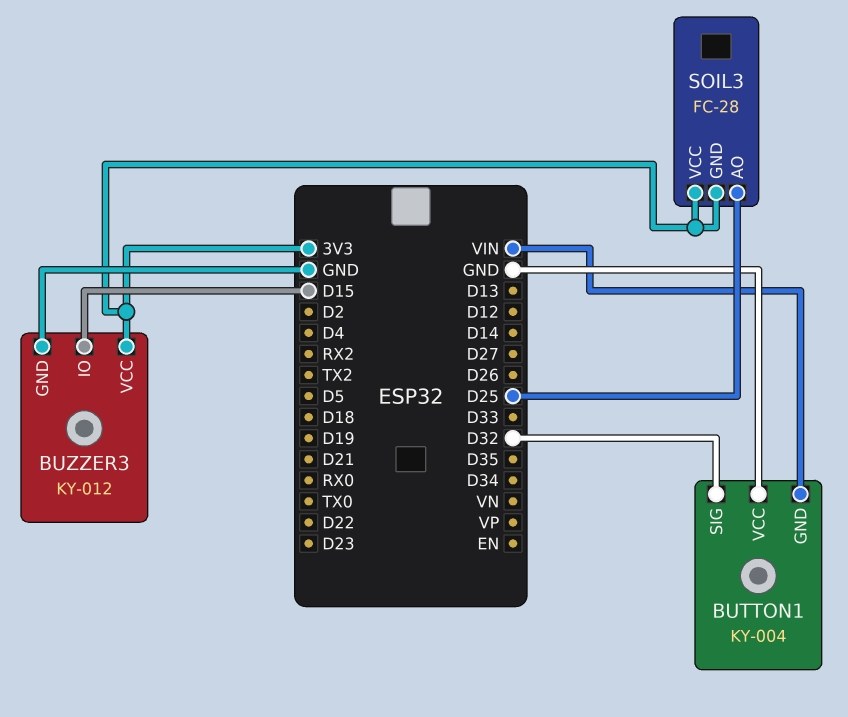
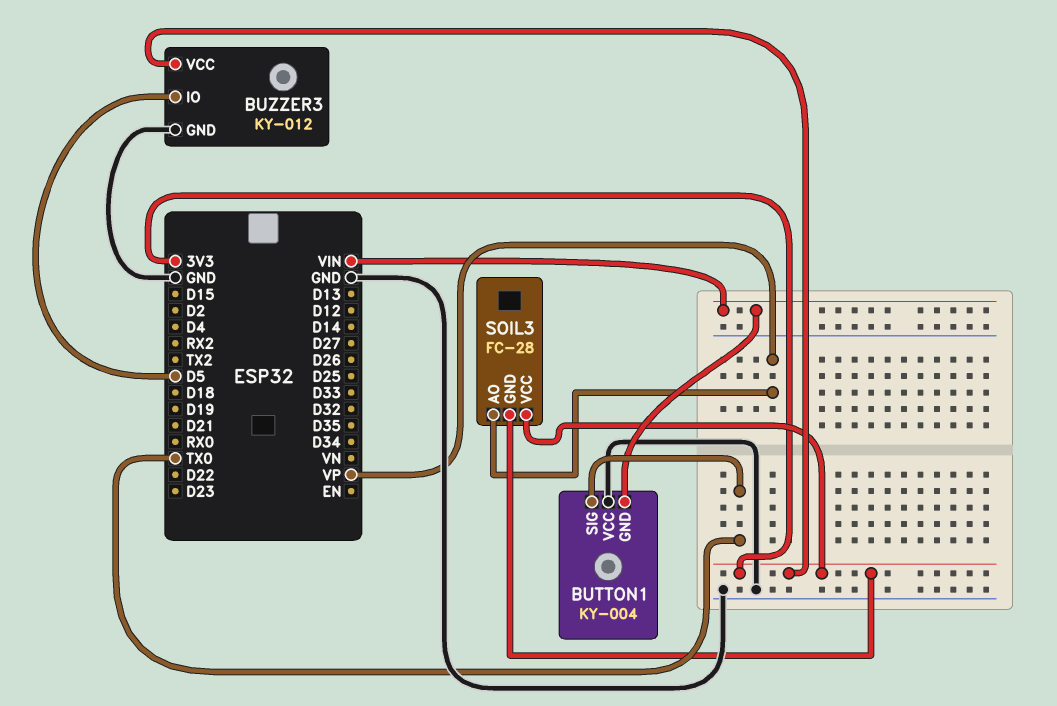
BUTTON1 pin SIG: D32 -> TX0
BUZZER3 pin IO: D15 -> D5
SOIL3 pin AO: D25 -> VP

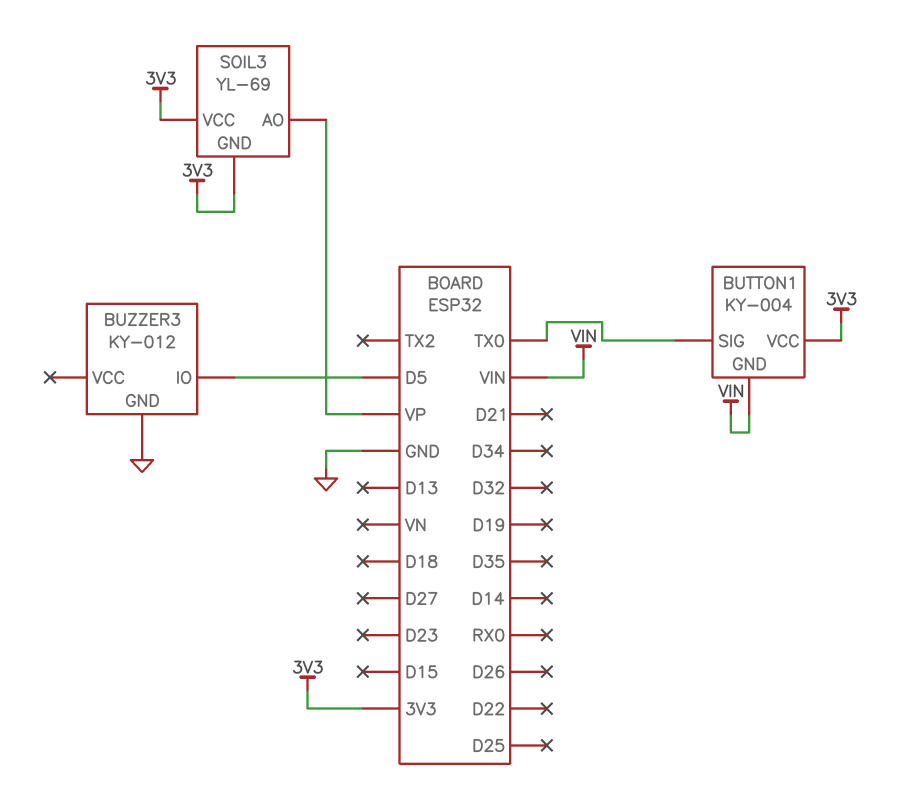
BUTTON1 pin VCC: GND -> 3V3
BUZZER3 pin VCC: 3V3 -> none
SOIL3: FC-28 -> YL-69

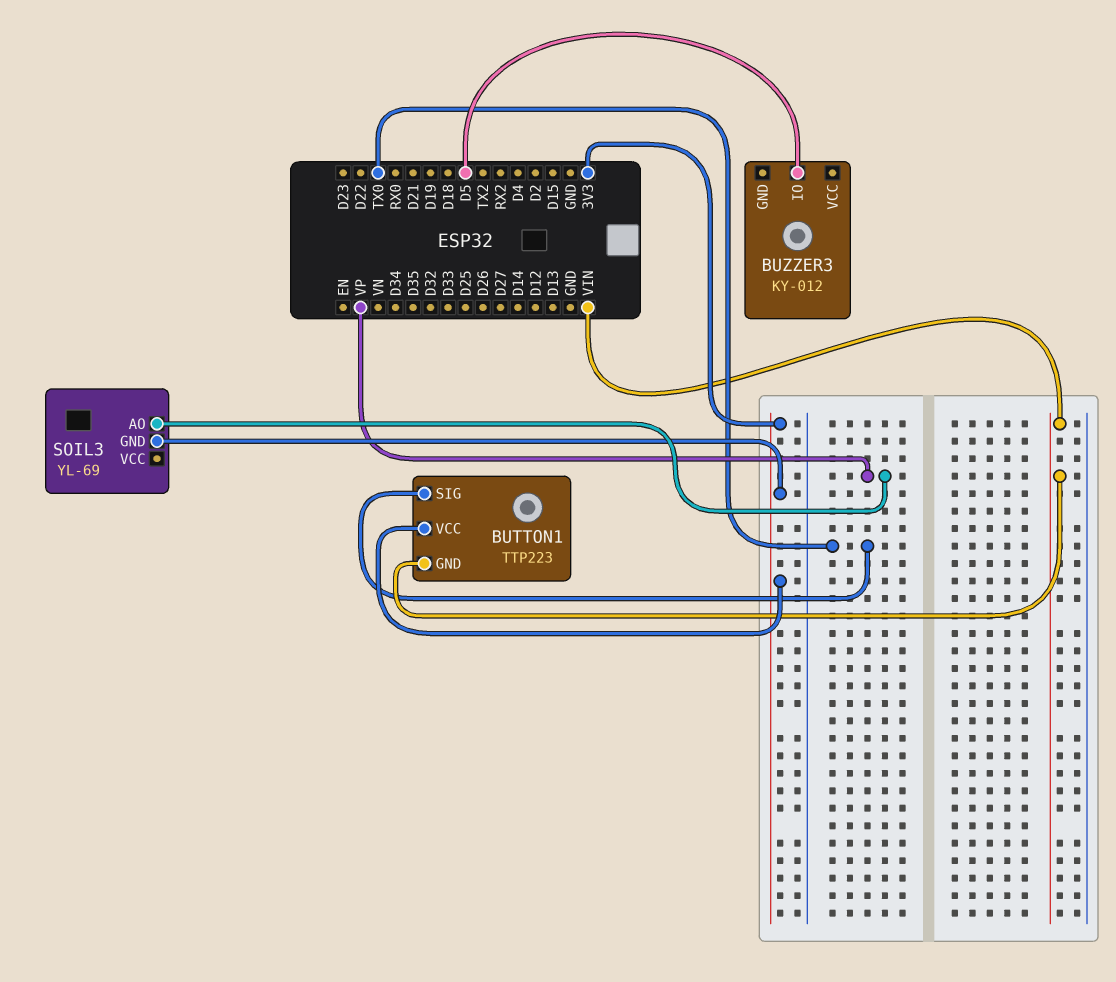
BUTTON1: KY-004 -> TTP223
BUZZER3 pin GND: GND -> none
SOIL3 pin VCC: 3V3 -> none

